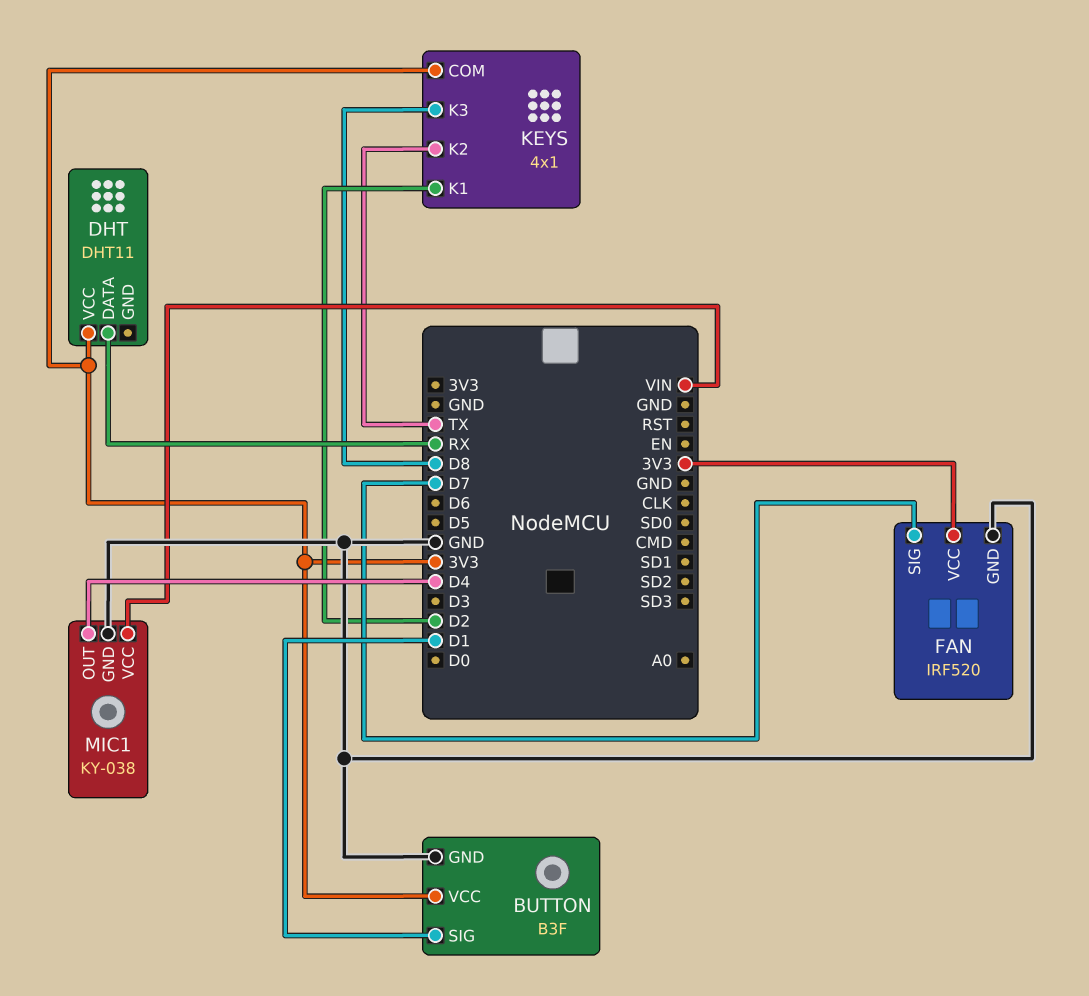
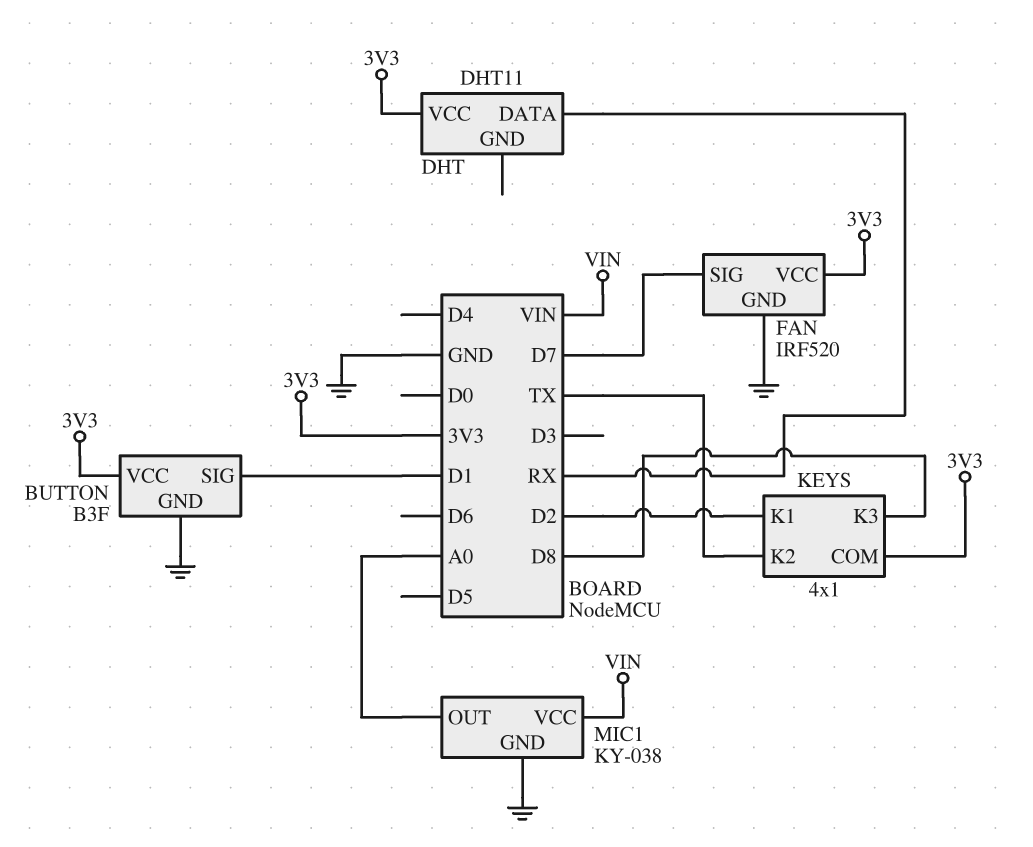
MIC1 pin OUT: D4 -> A0

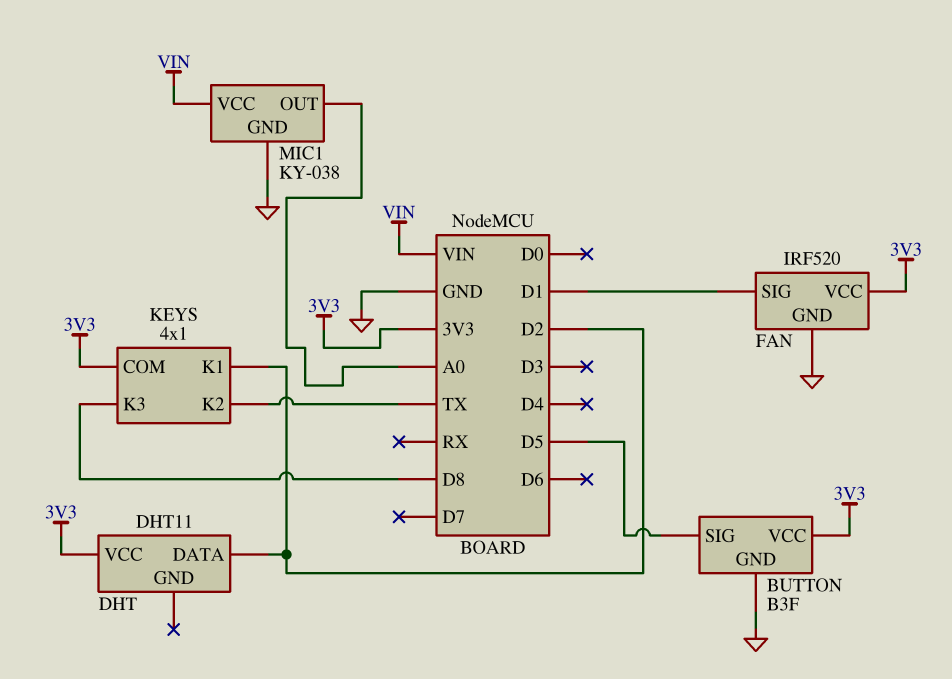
BUTTON pin SIG: D1 -> D5
DHT pin DATA: RX -> D2
FAN pin SIG: D7 -> D1

